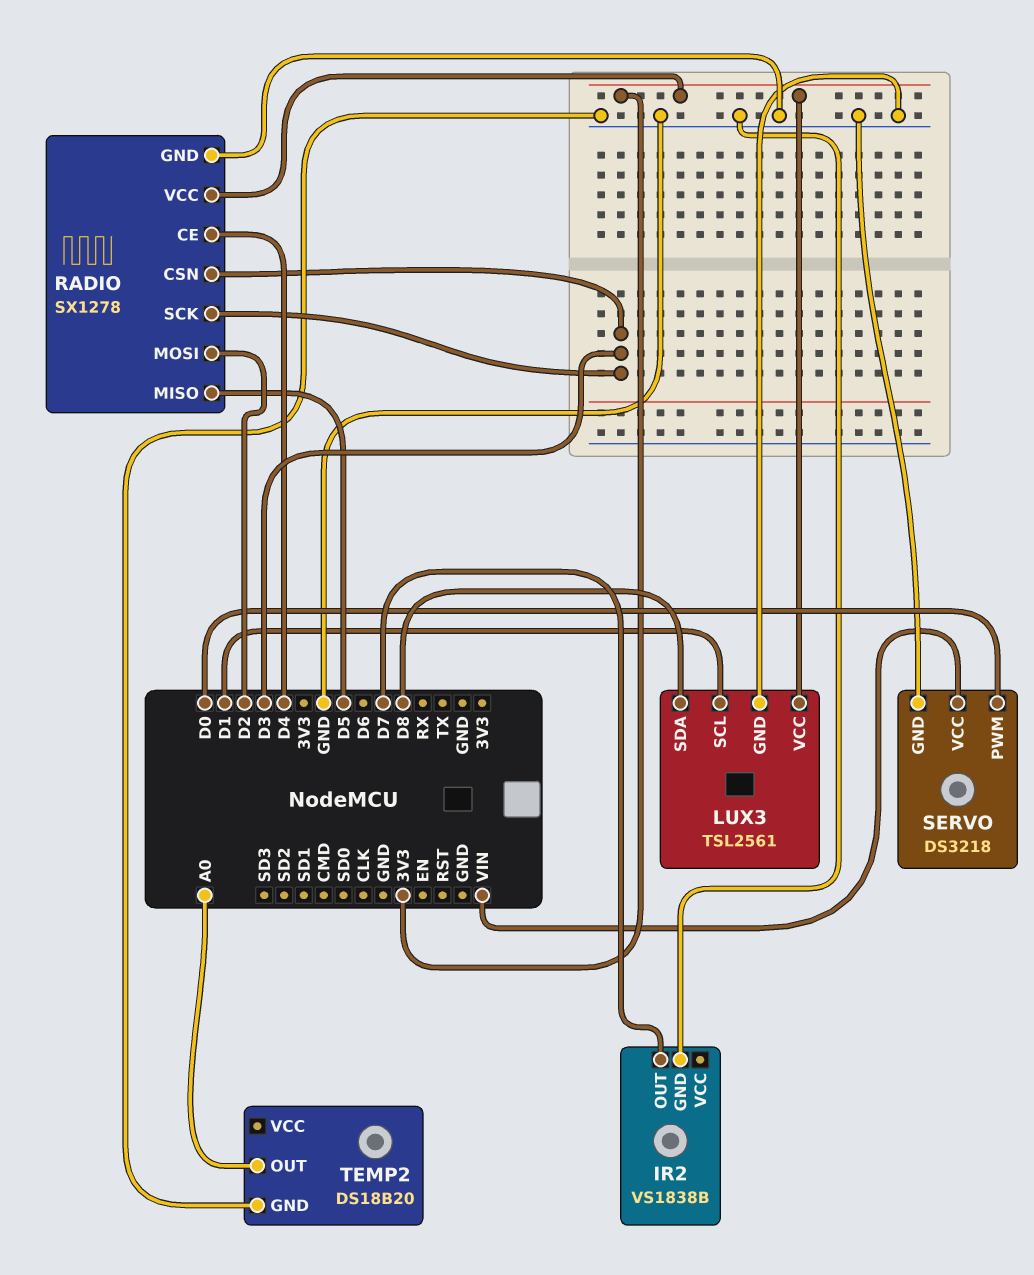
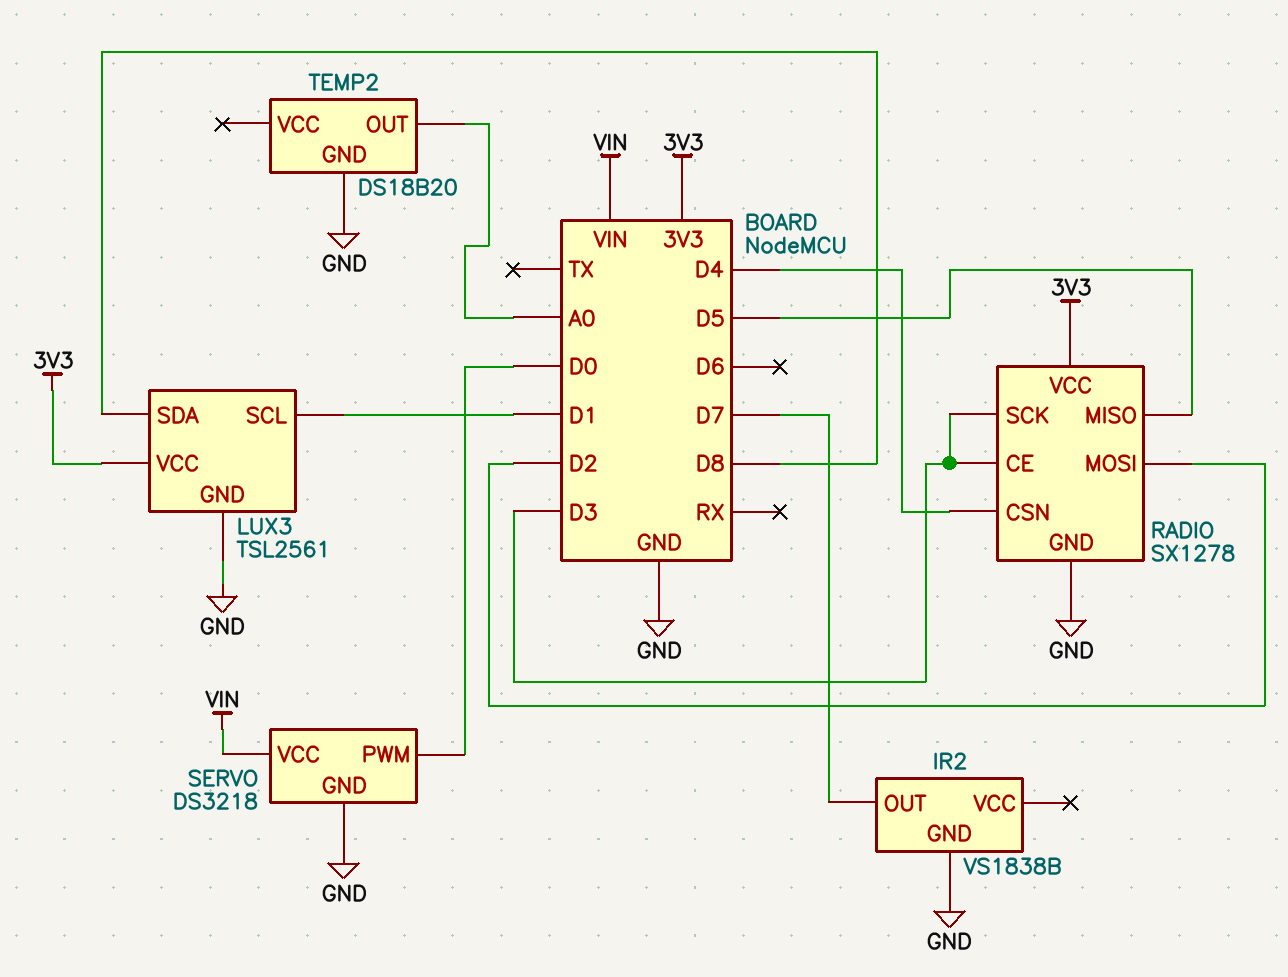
RADIO pin CE: D4 -> D3
RADIO pin CSN: D3 -> D4

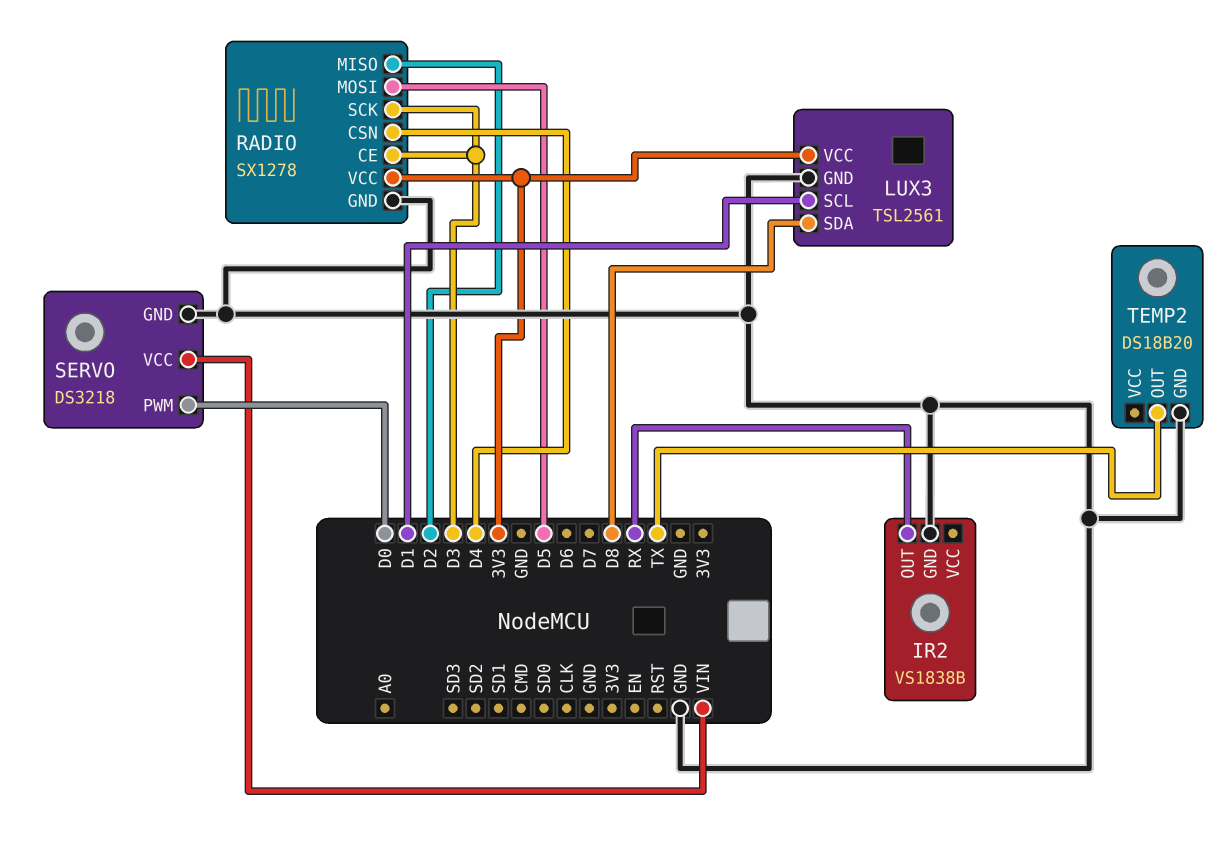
IR2 pin OUT: D7 -> RX
RADIO pin MISO: D5 -> D2
RADIO pin MOSI: D2 -> D5
TEMP2 pin OUT: A0 -> TX

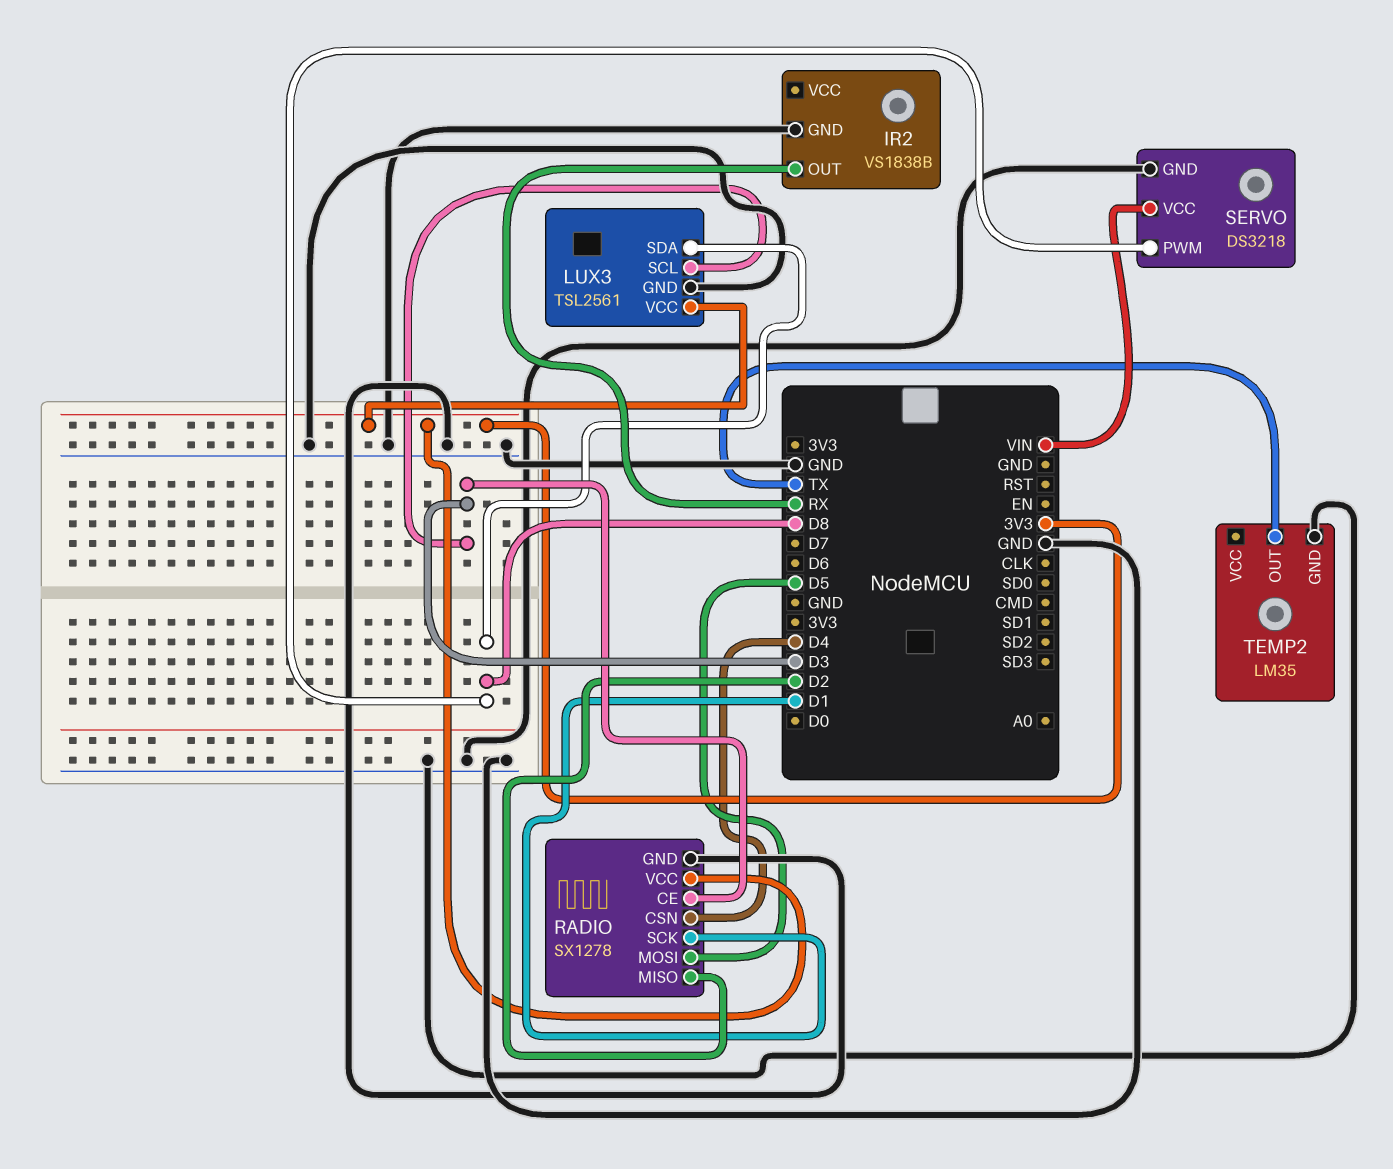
LUX3 pin SCL: D1 -> D3
RADIO pin SCK: D3 -> D1
SERVO pin PWM: D0 -> D8
TEMP2: DS18B20 -> LM35

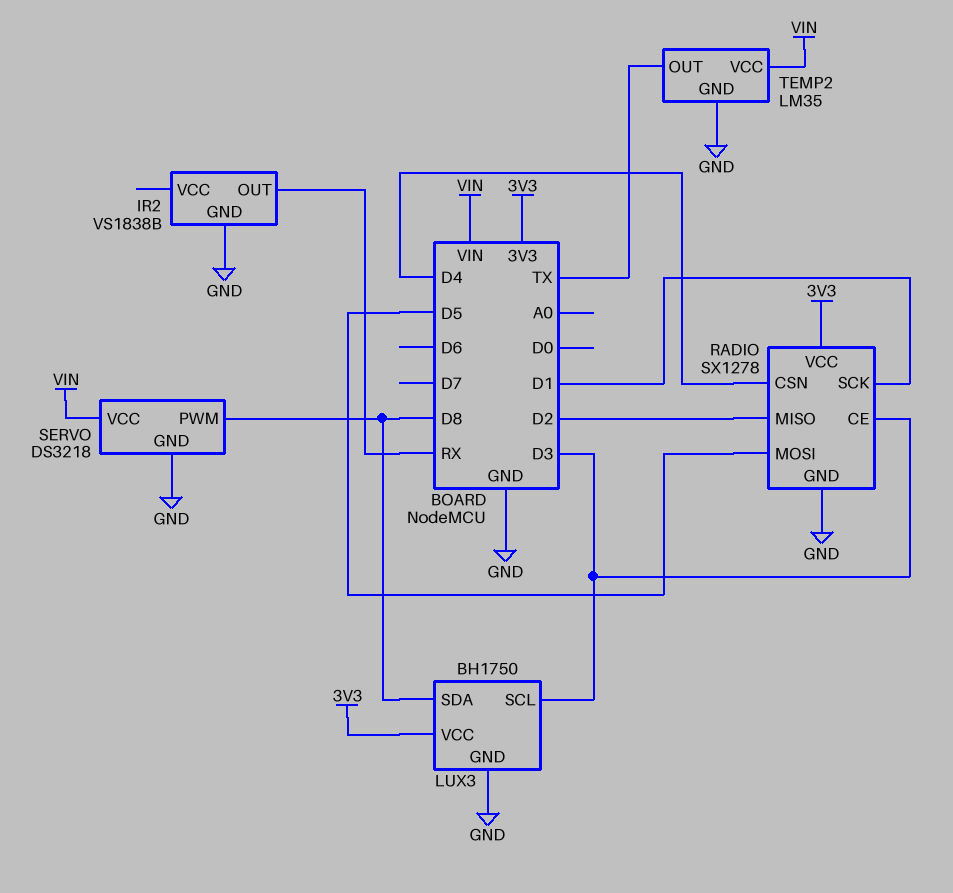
LUX3: TSL2561 -> BH1750
TEMP2 pin VCC: none -> VIN

